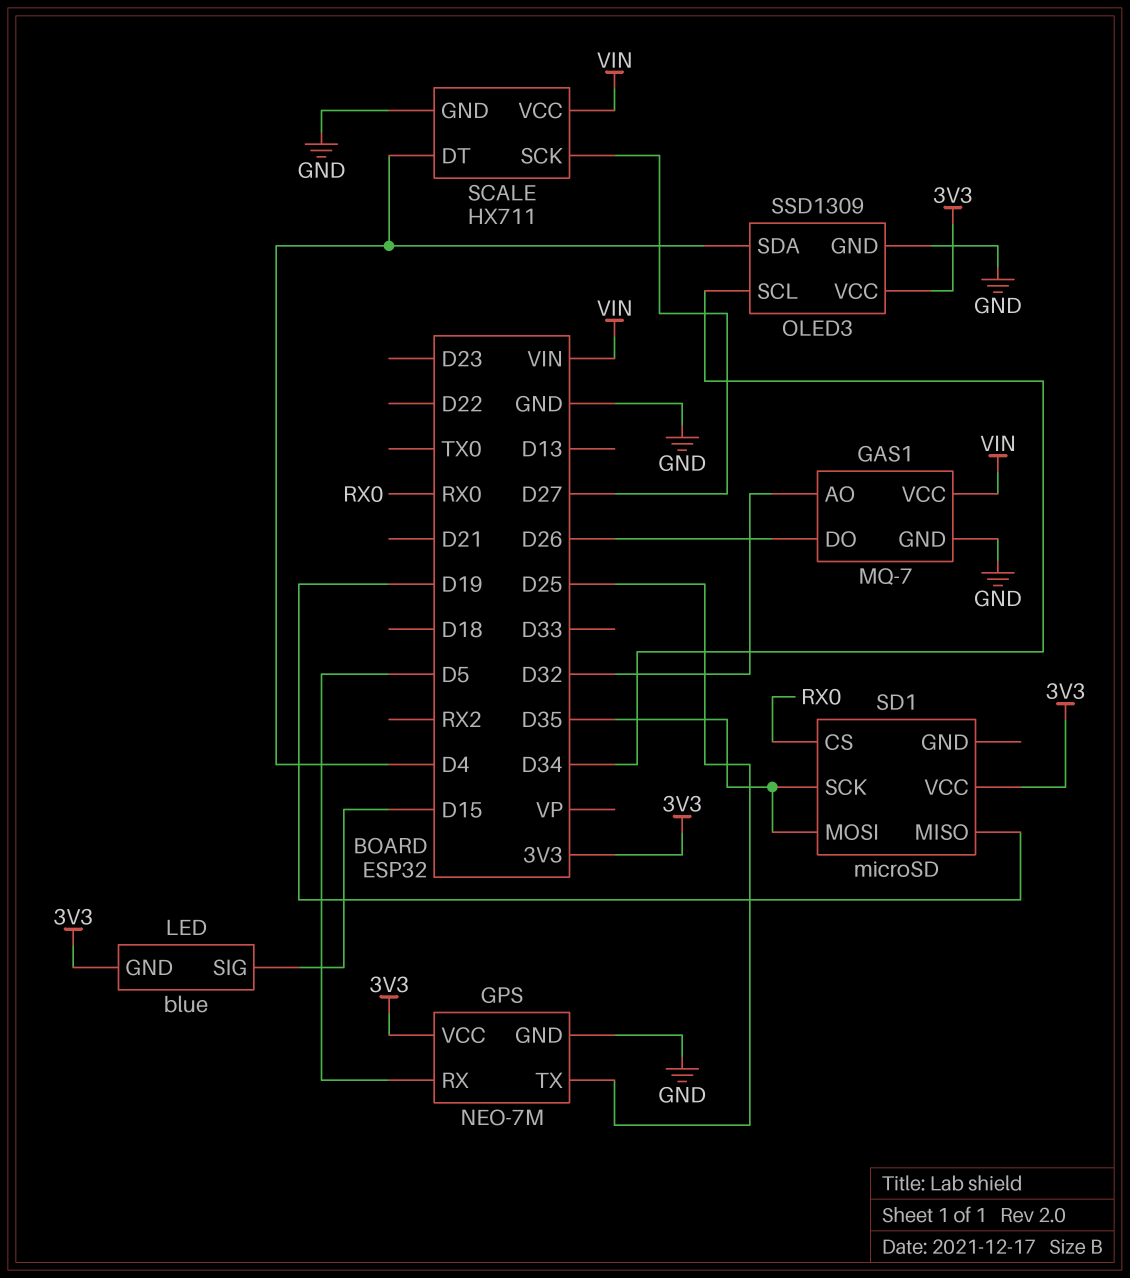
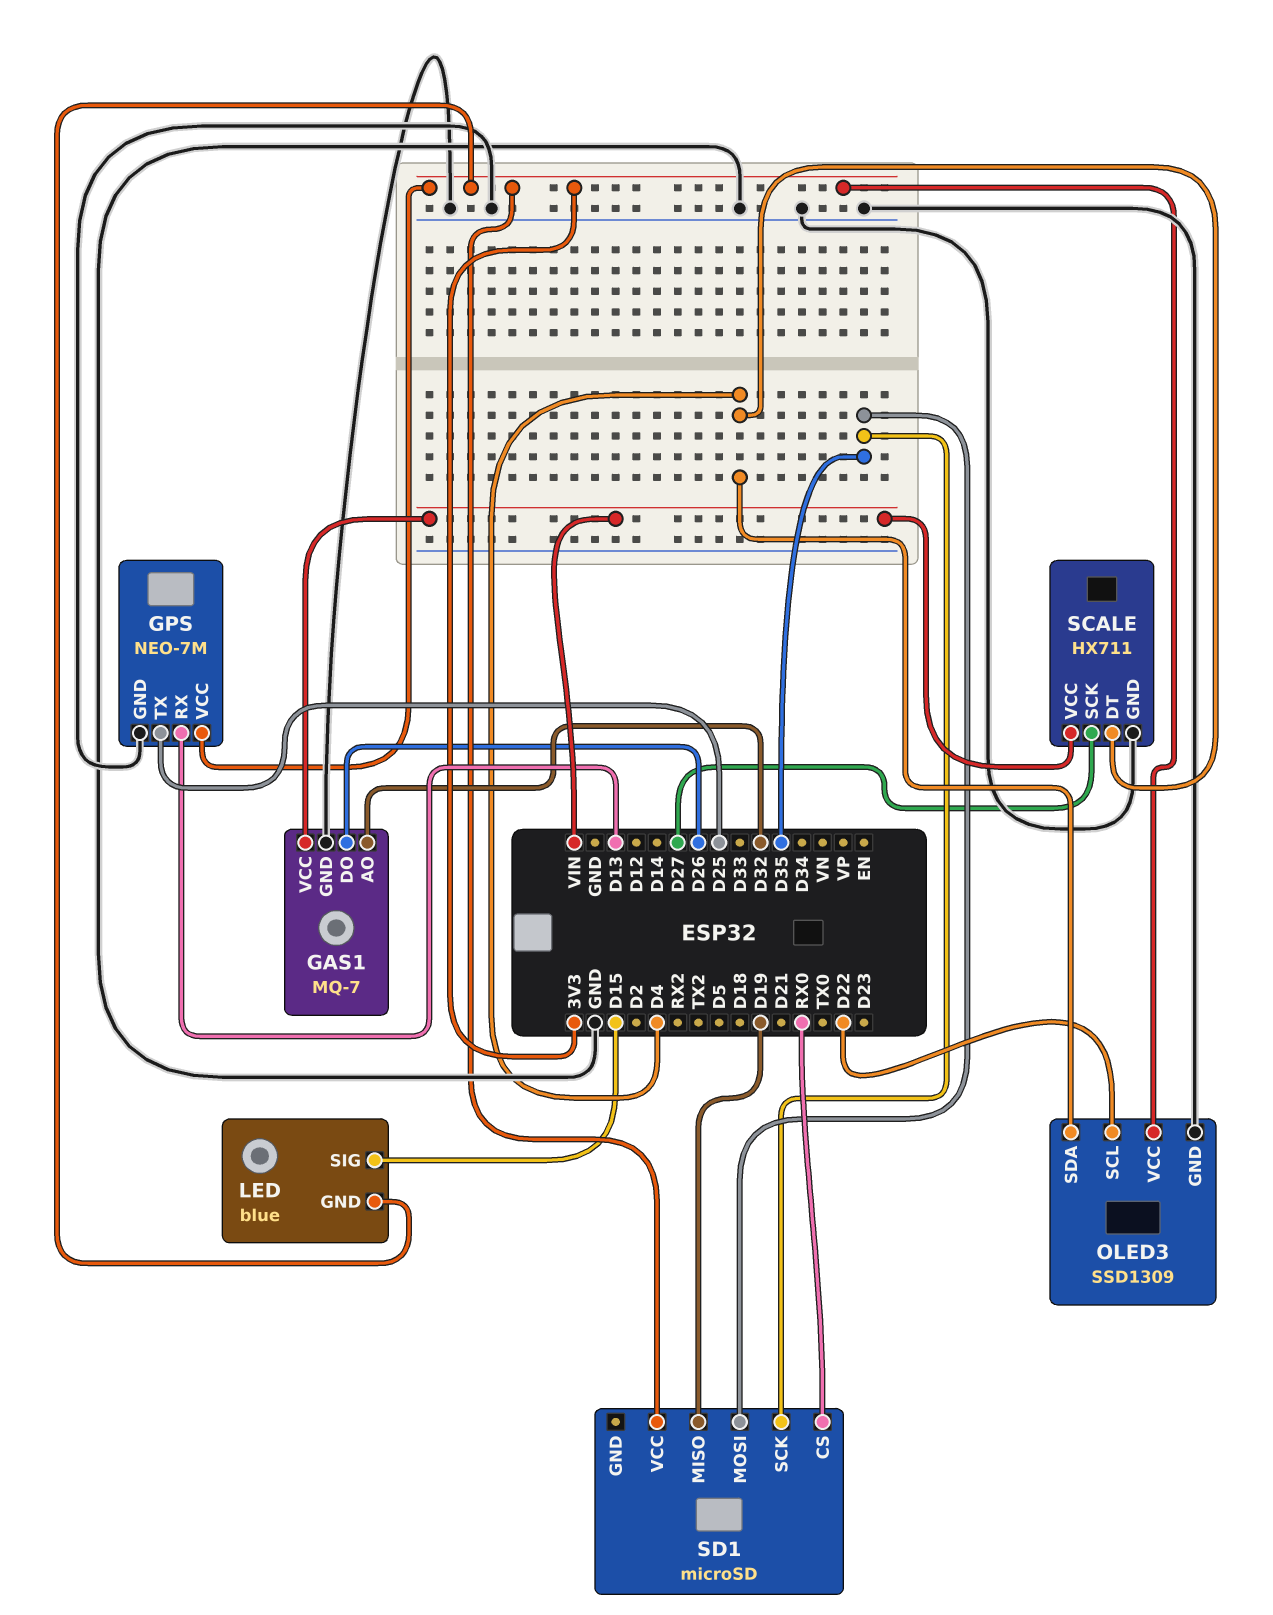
GPS pin RX: D5 -> D13
OLED3 pin SCL: D34 -> D22

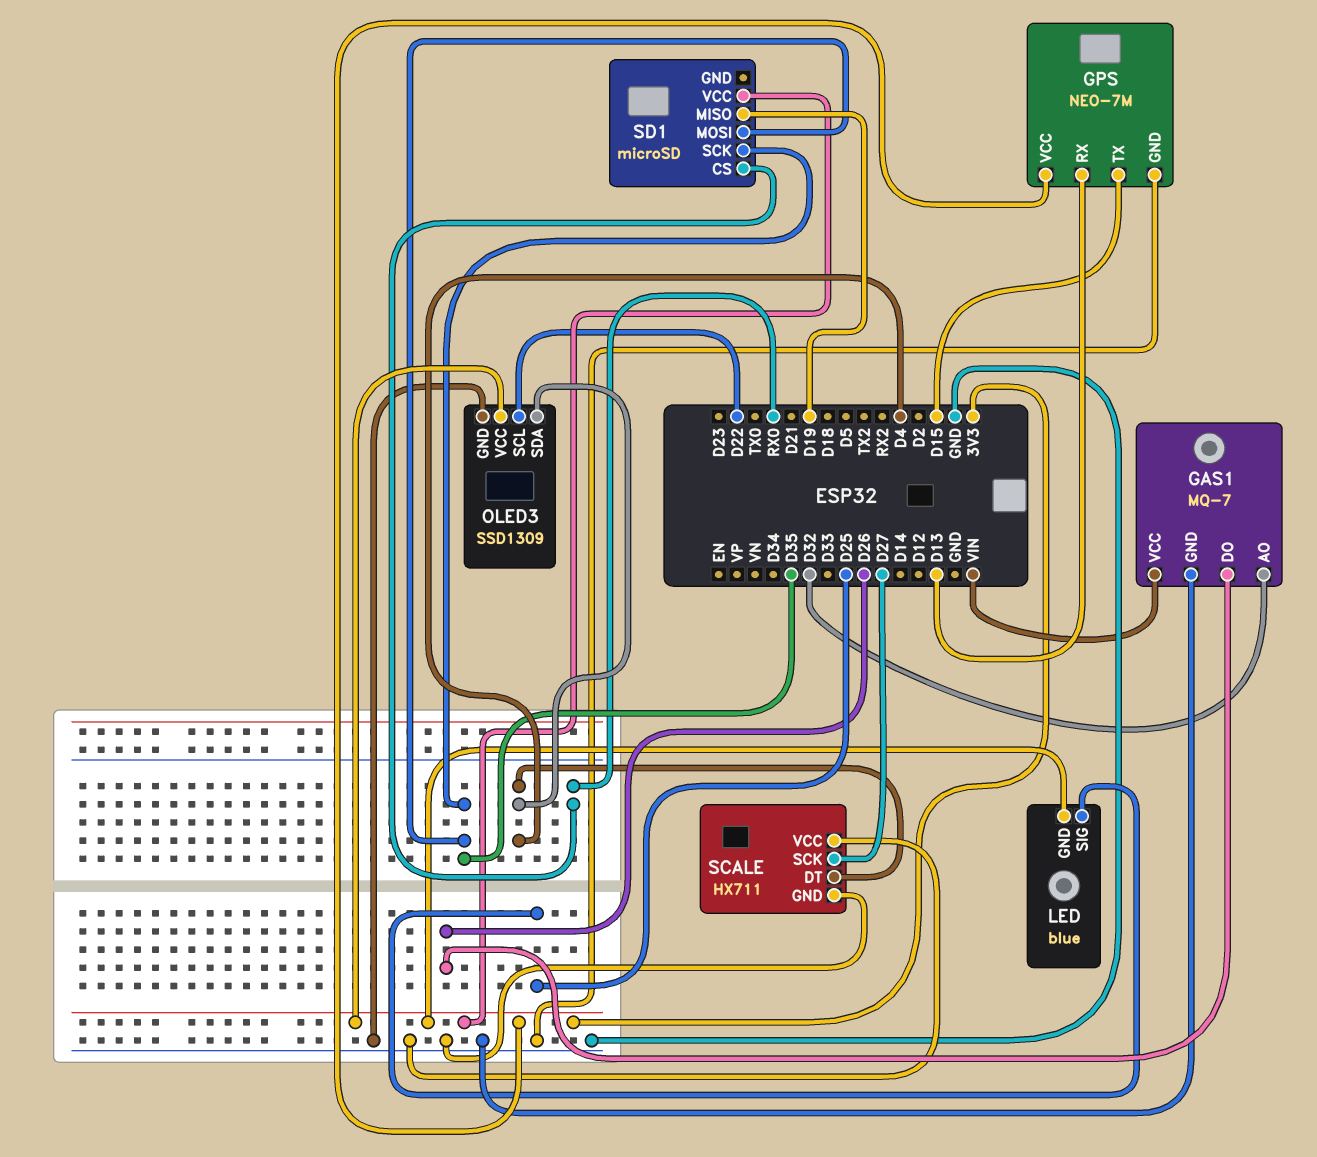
GPS pin TX: D25 -> D15
LED pin SIG: D15 -> D25
SCALE pin VCC: VIN -> GND

